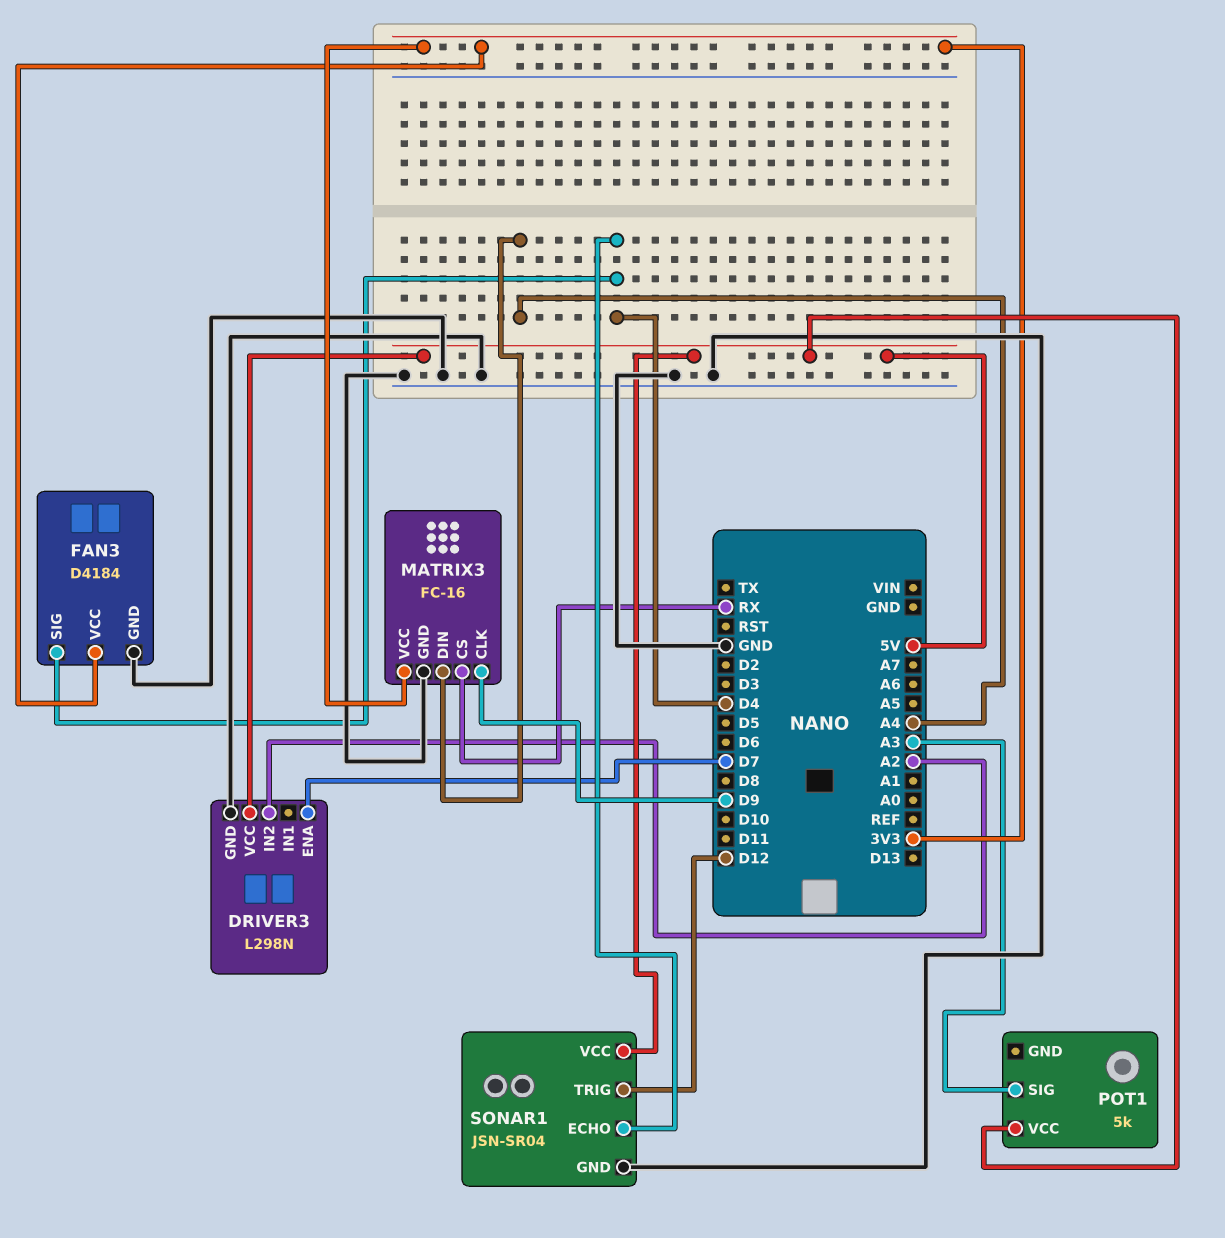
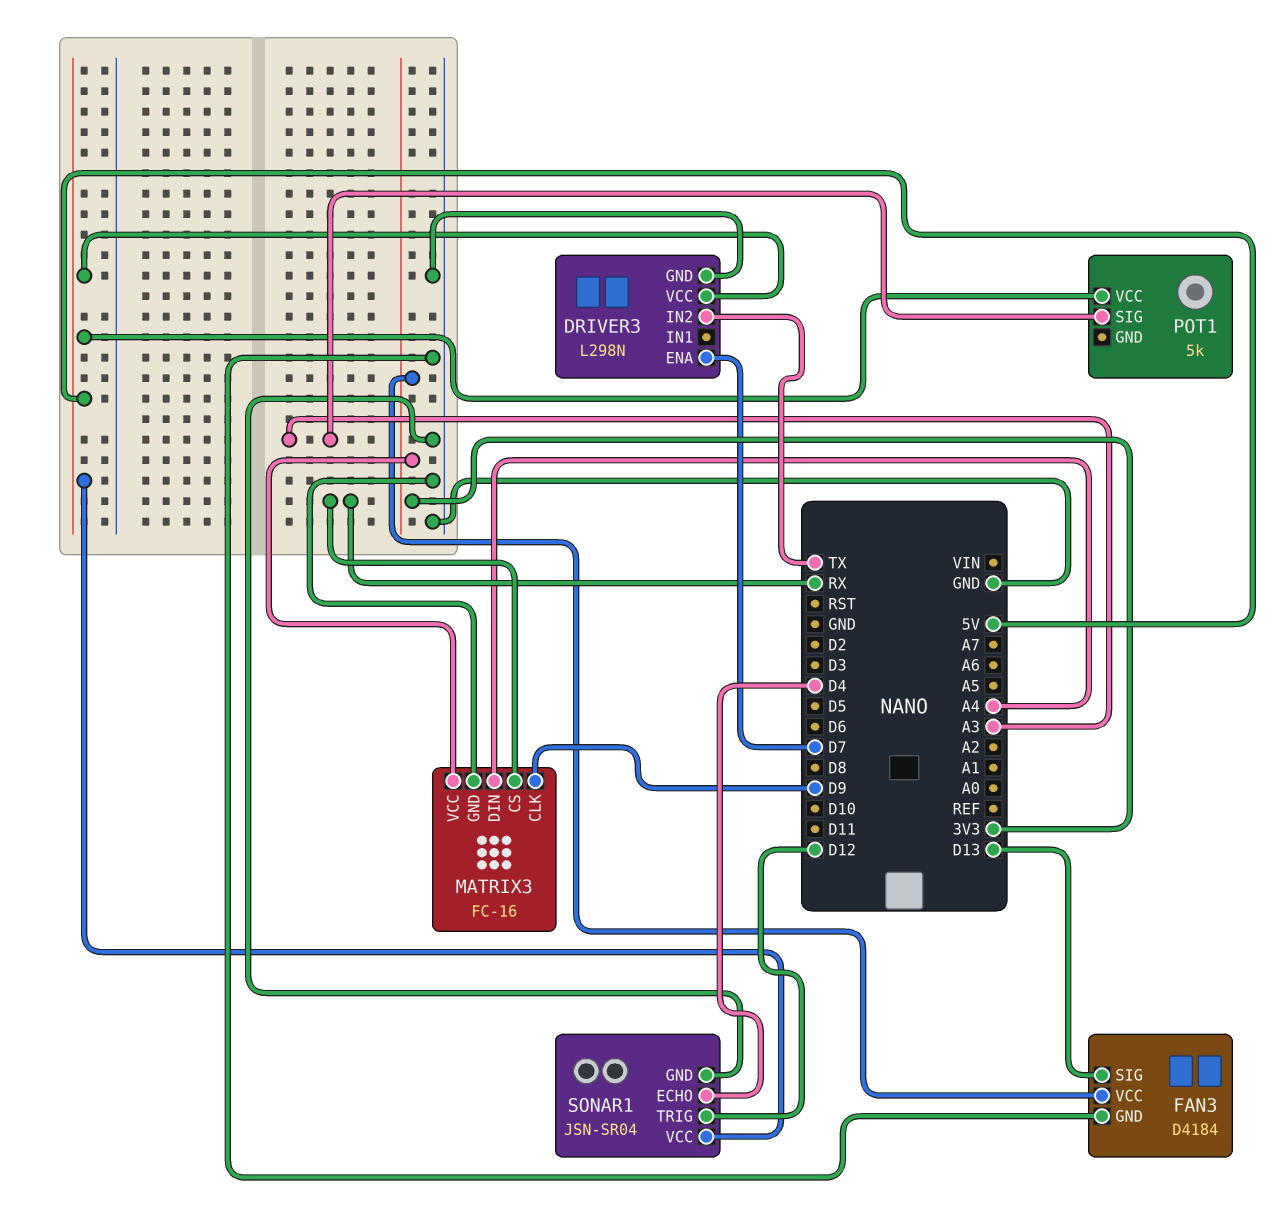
DRIVER3 pin IN2: A2 -> TX
FAN3 pin SIG: D4 -> D13

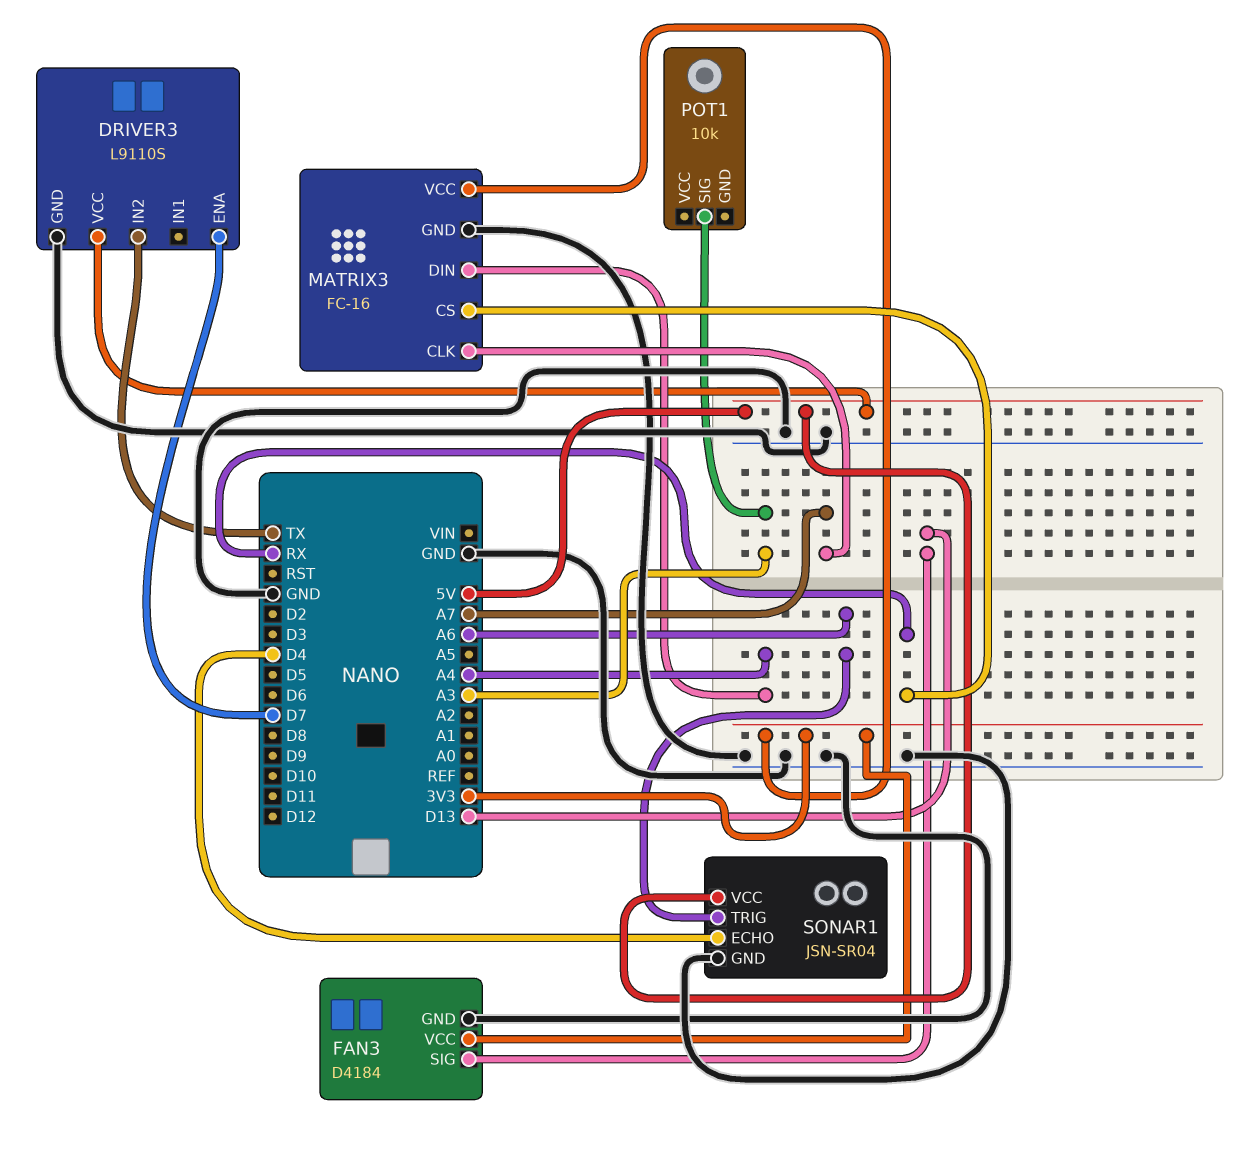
DRIVER3: L298N -> L9110S
MATRIX3 pin CLK: D9 -> A7
POT1: 5k -> 10k
POT1 pin VCC: 5V -> none
SONAR1 pin TRIG: D12 -> A6

